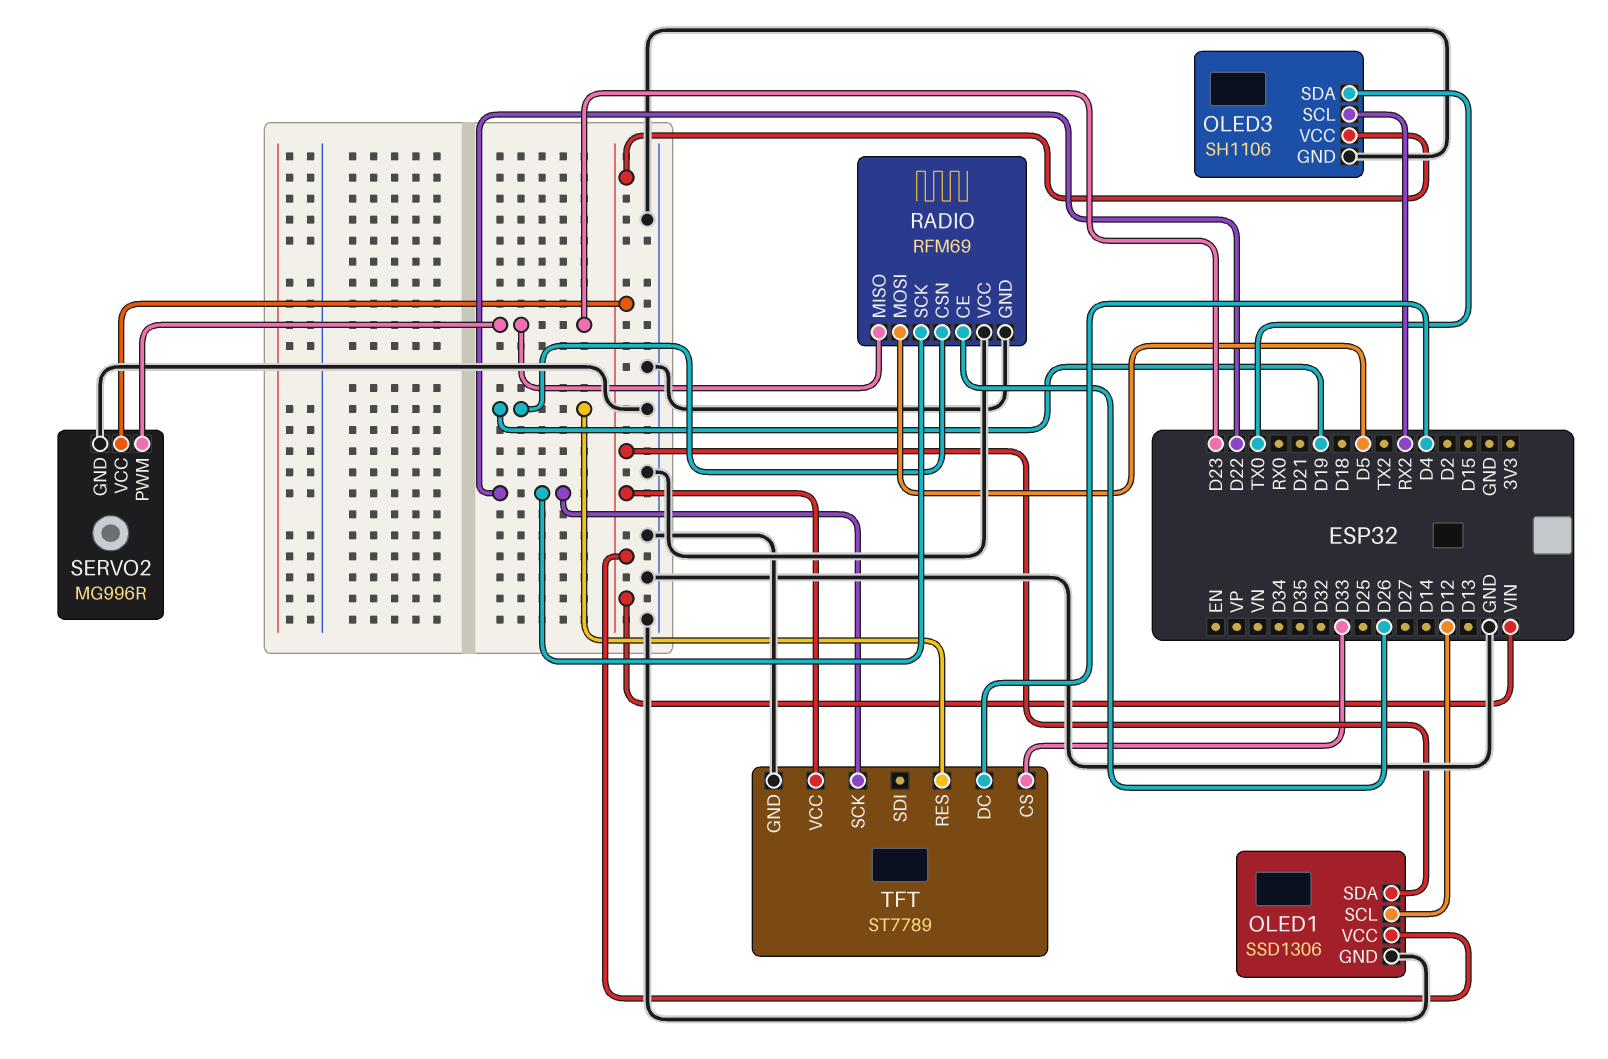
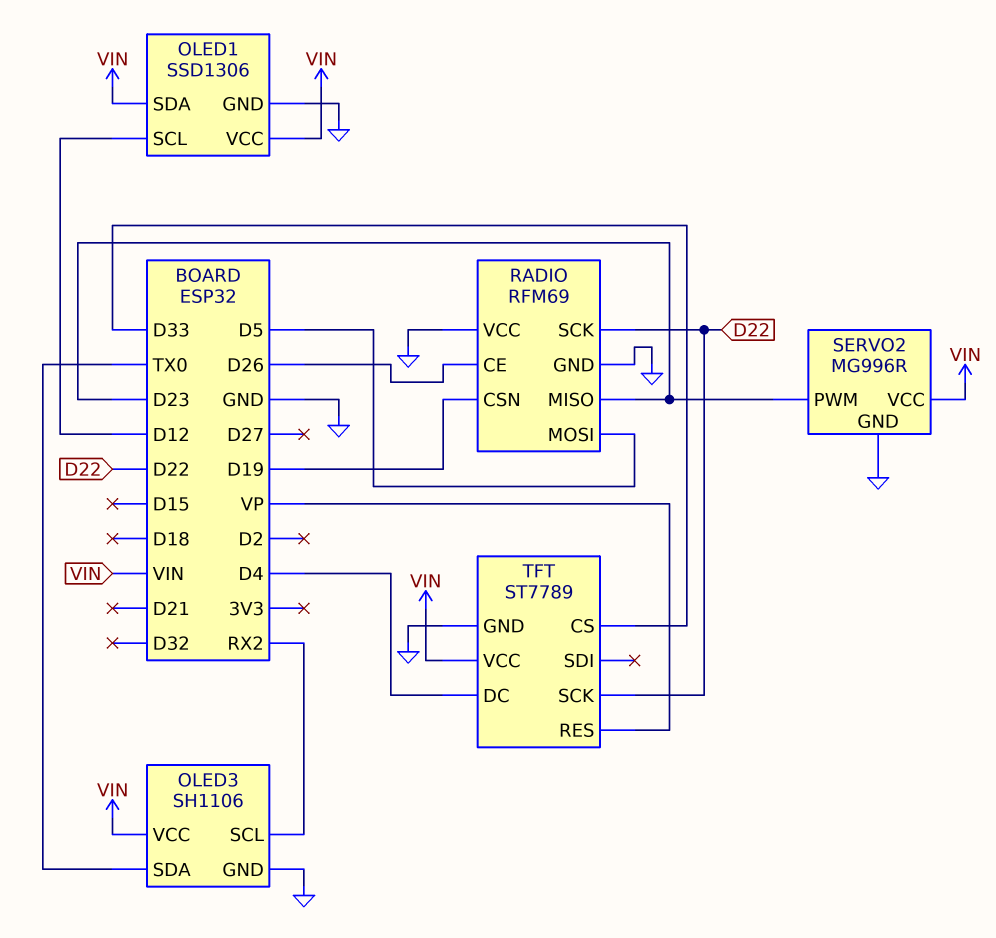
TFT pin RES: D19 -> VP

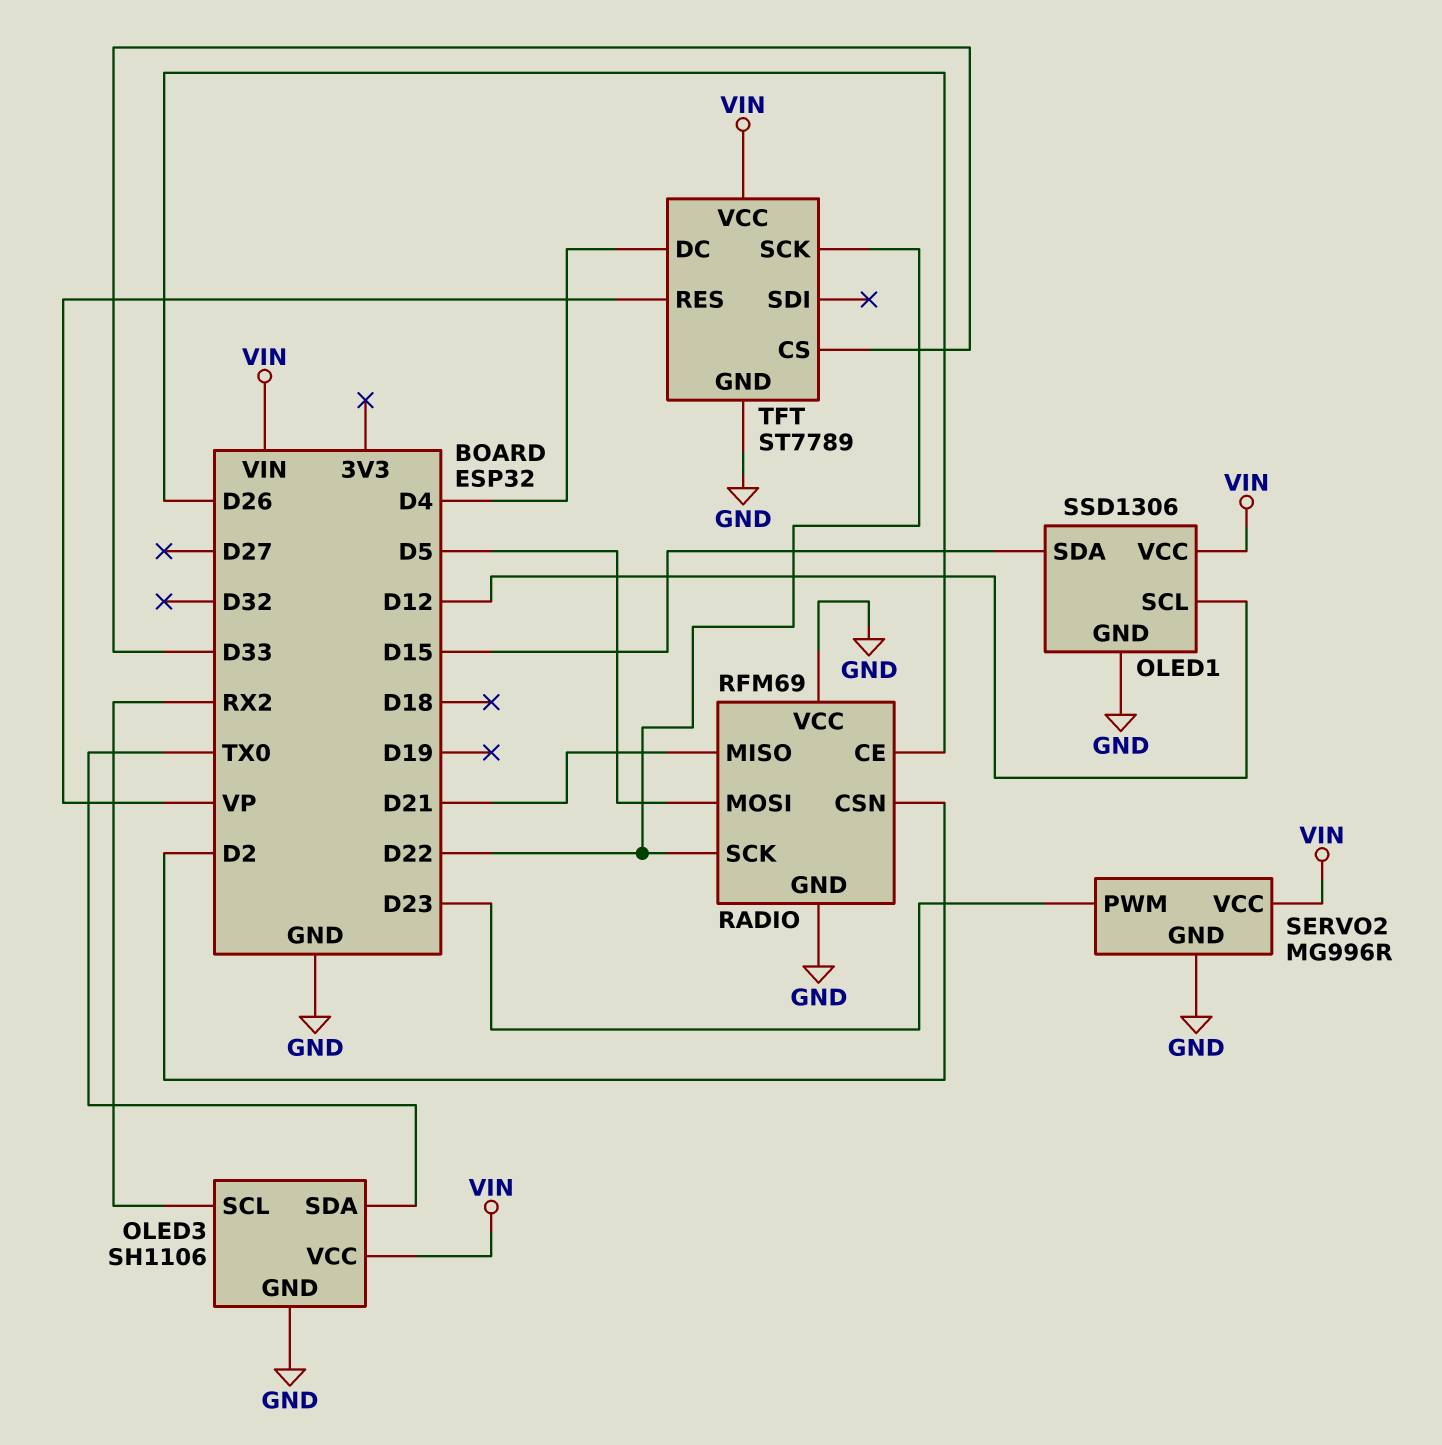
OLED1 pin SDA: VIN -> D15
RADIO pin CSN: D19 -> D2
RADIO pin MISO: D23 -> D21

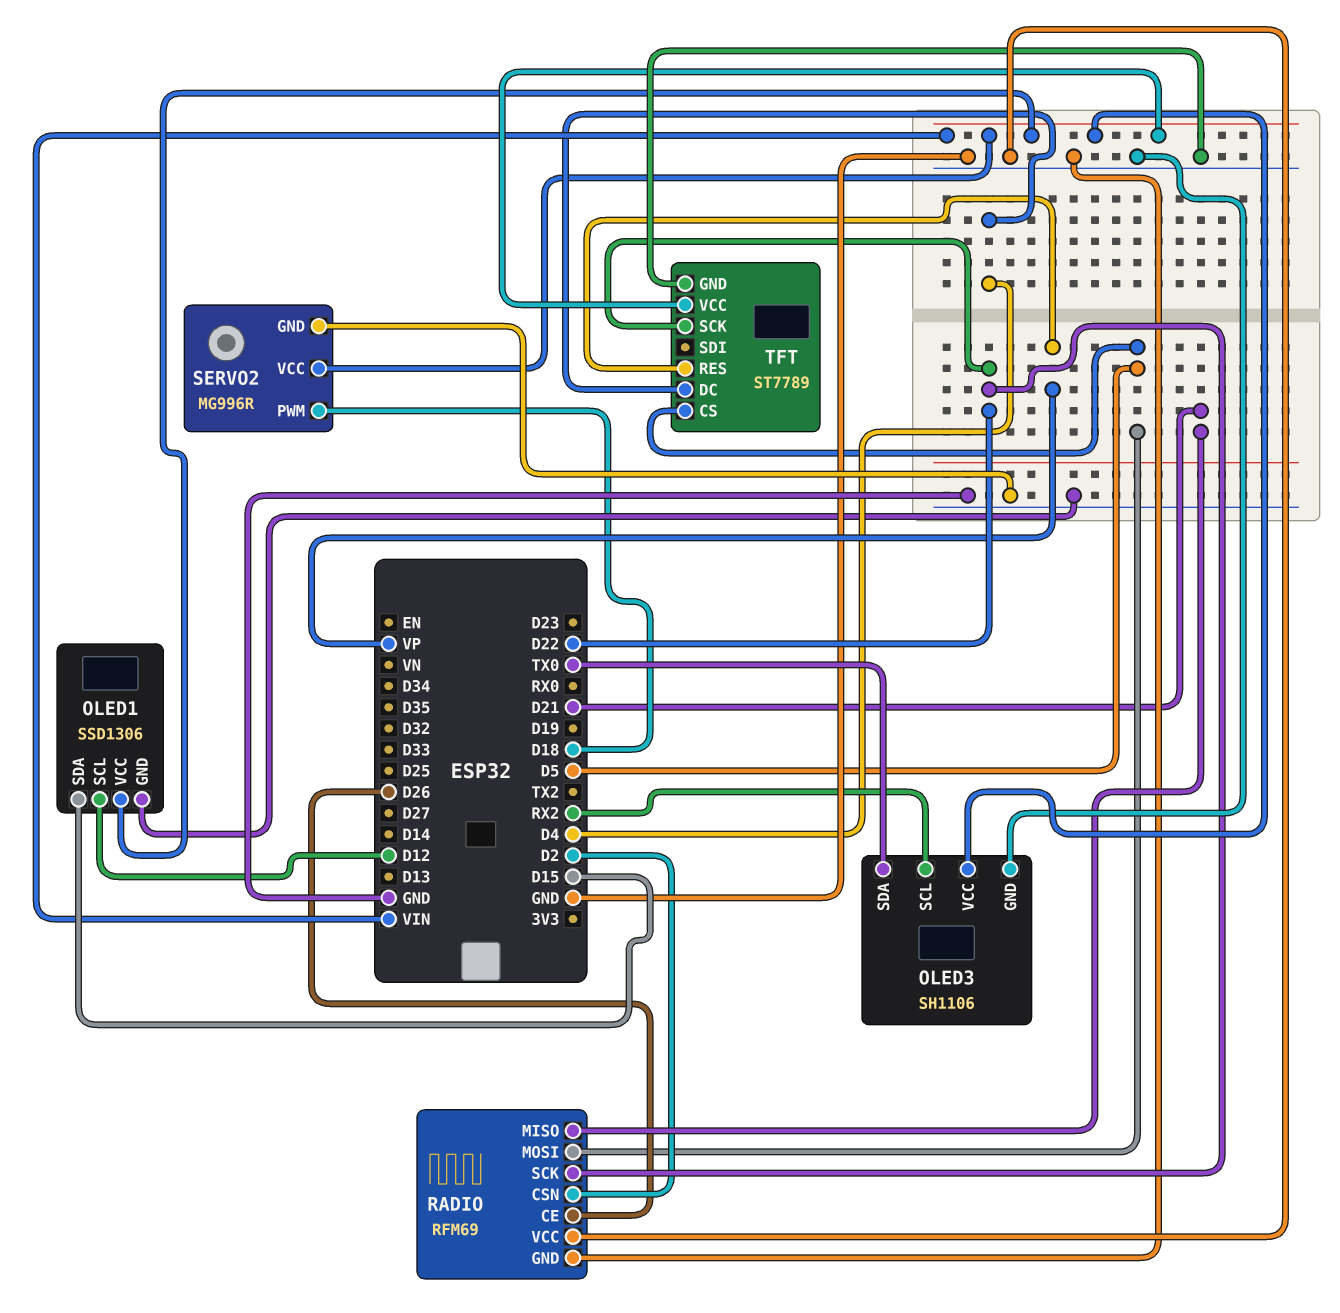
SERVO2 pin PWM: D23 -> D18
TFT pin CS: D33 -> D5

